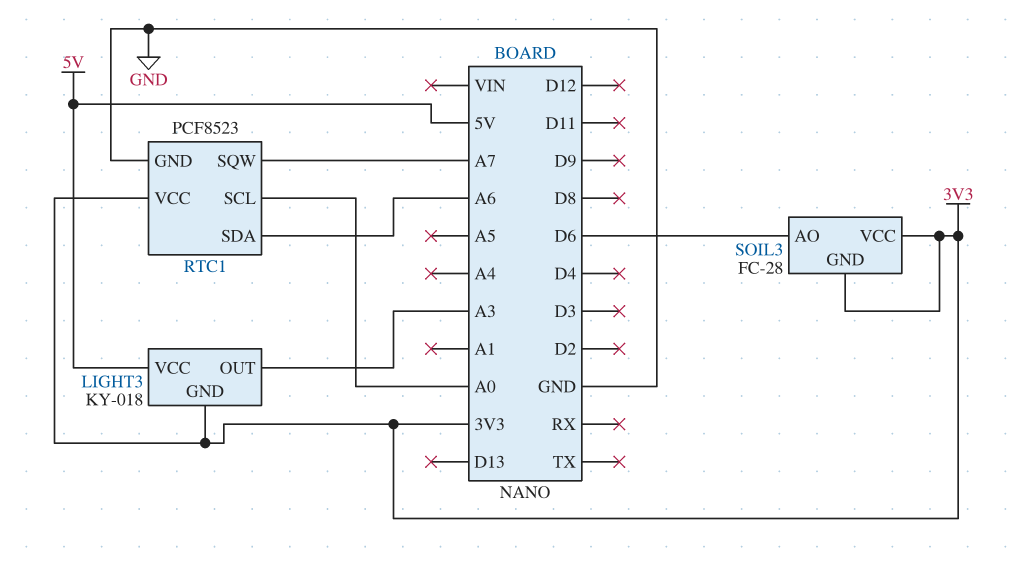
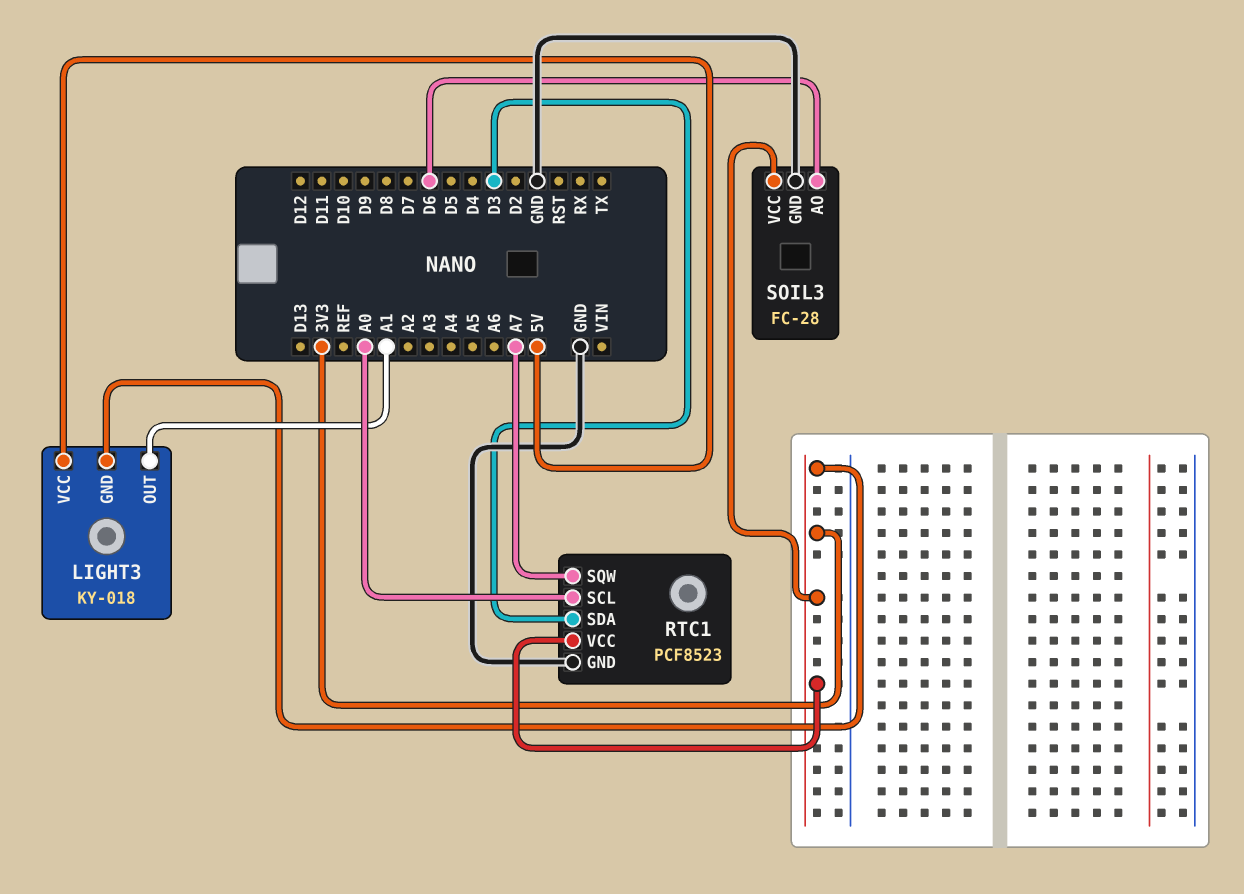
LIGHT3 pin OUT: A3 -> A1
RTC1 pin SDA: A6 -> D3
SOIL3 pin GND: 3V3 -> GND

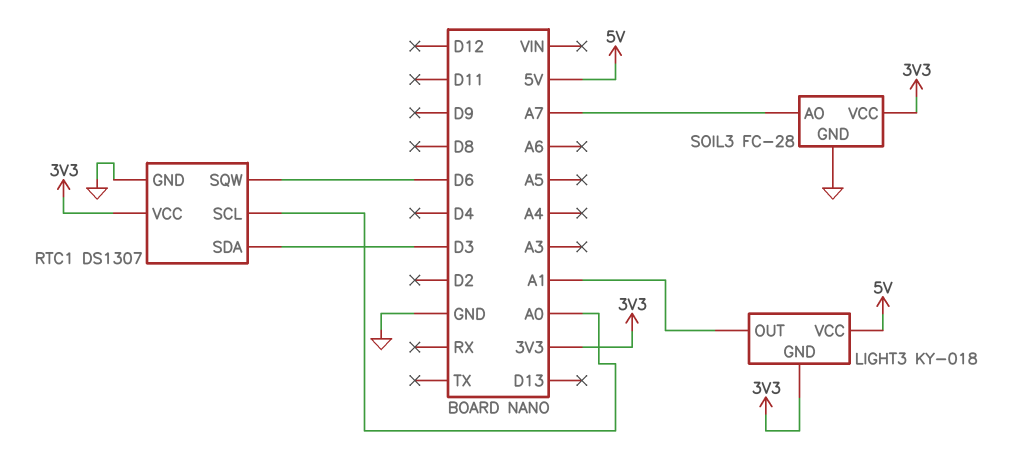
RTC1: PCF8523 -> DS1307
RTC1 pin SQW: A7 -> D6
SOIL3 pin AO: D6 -> A7

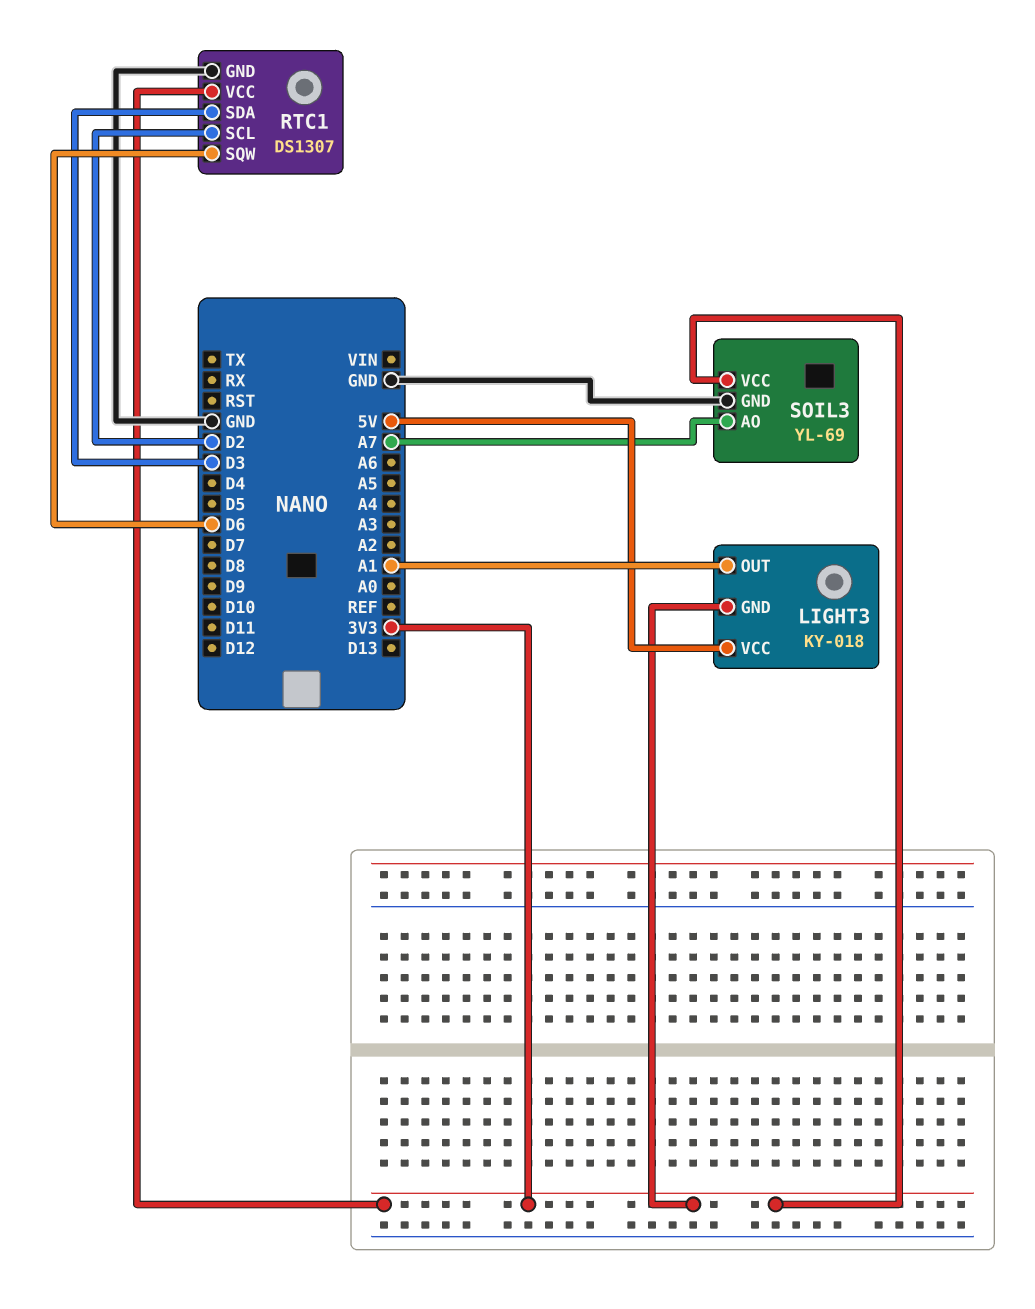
RTC1 pin SCL: A0 -> D2
SOIL3: FC-28 -> YL-69

